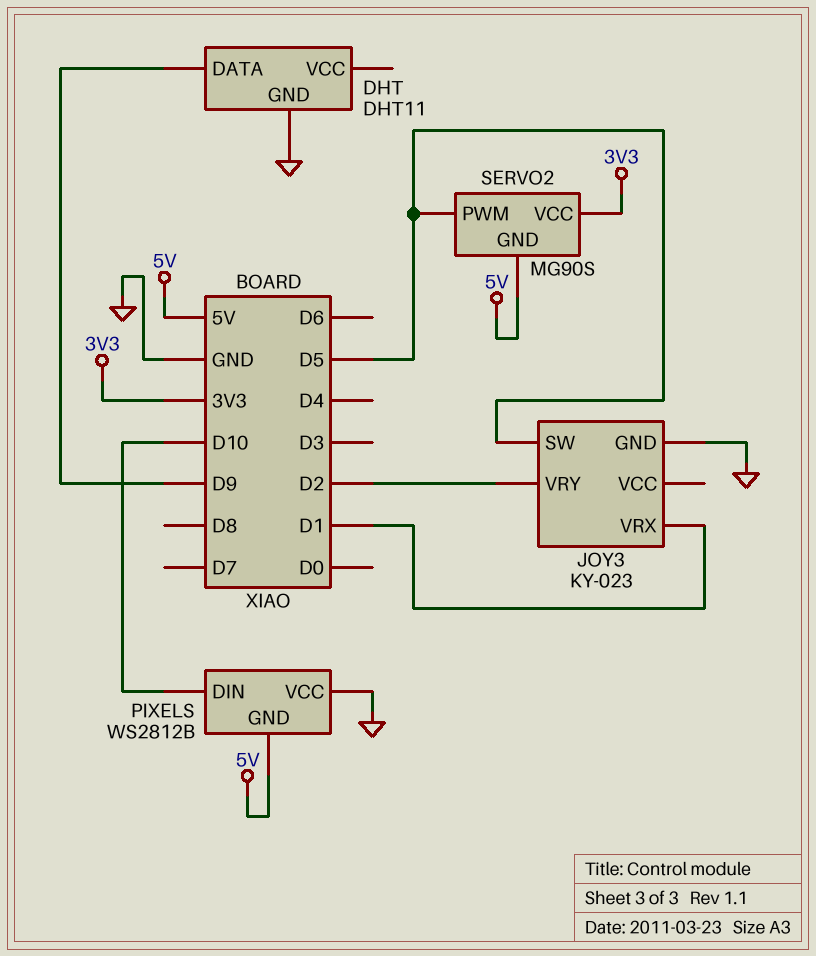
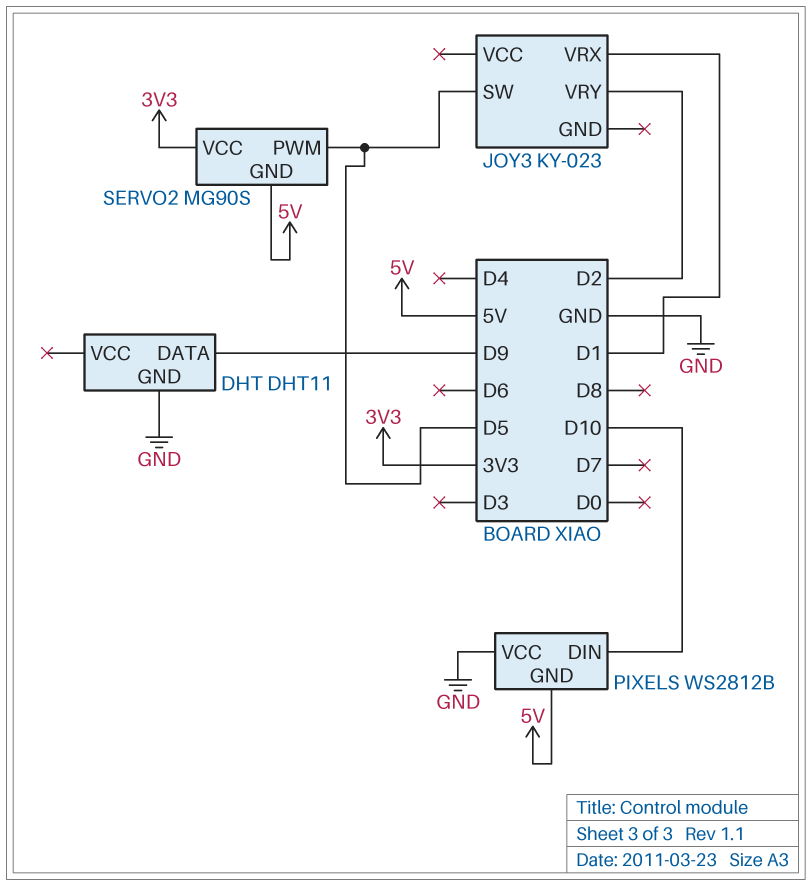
JOY3 pin GND: GND -> none

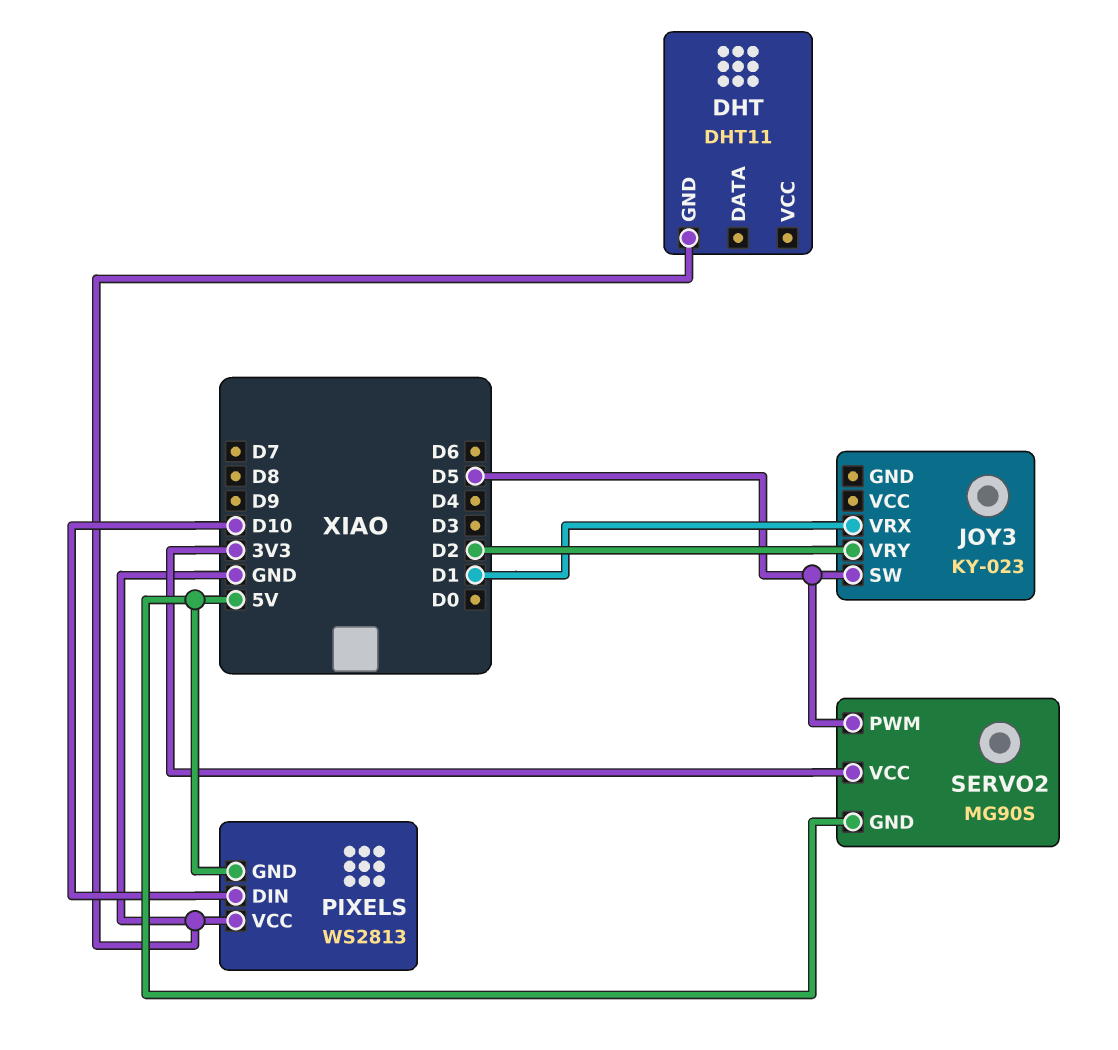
DHT pin DATA: D9 -> none
PIXELS: WS2812B -> WS2813

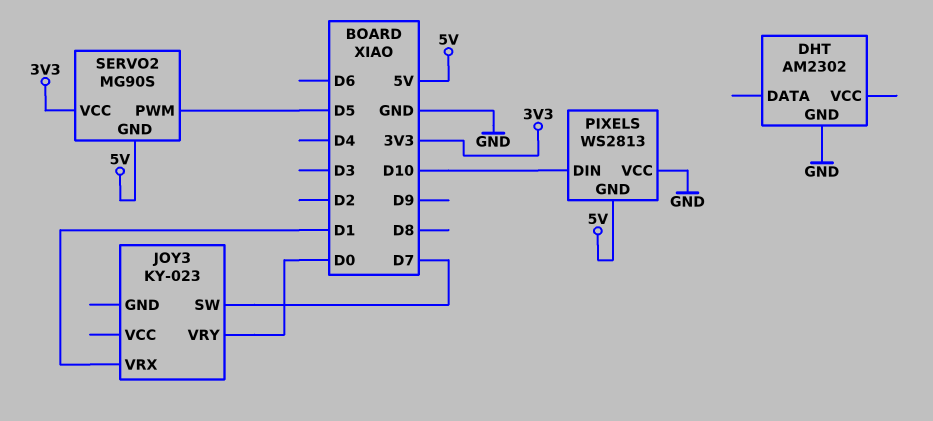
DHT: DHT11 -> AM2302
JOY3 pin SW: D5 -> D7
JOY3 pin VRY: D2 -> D0

